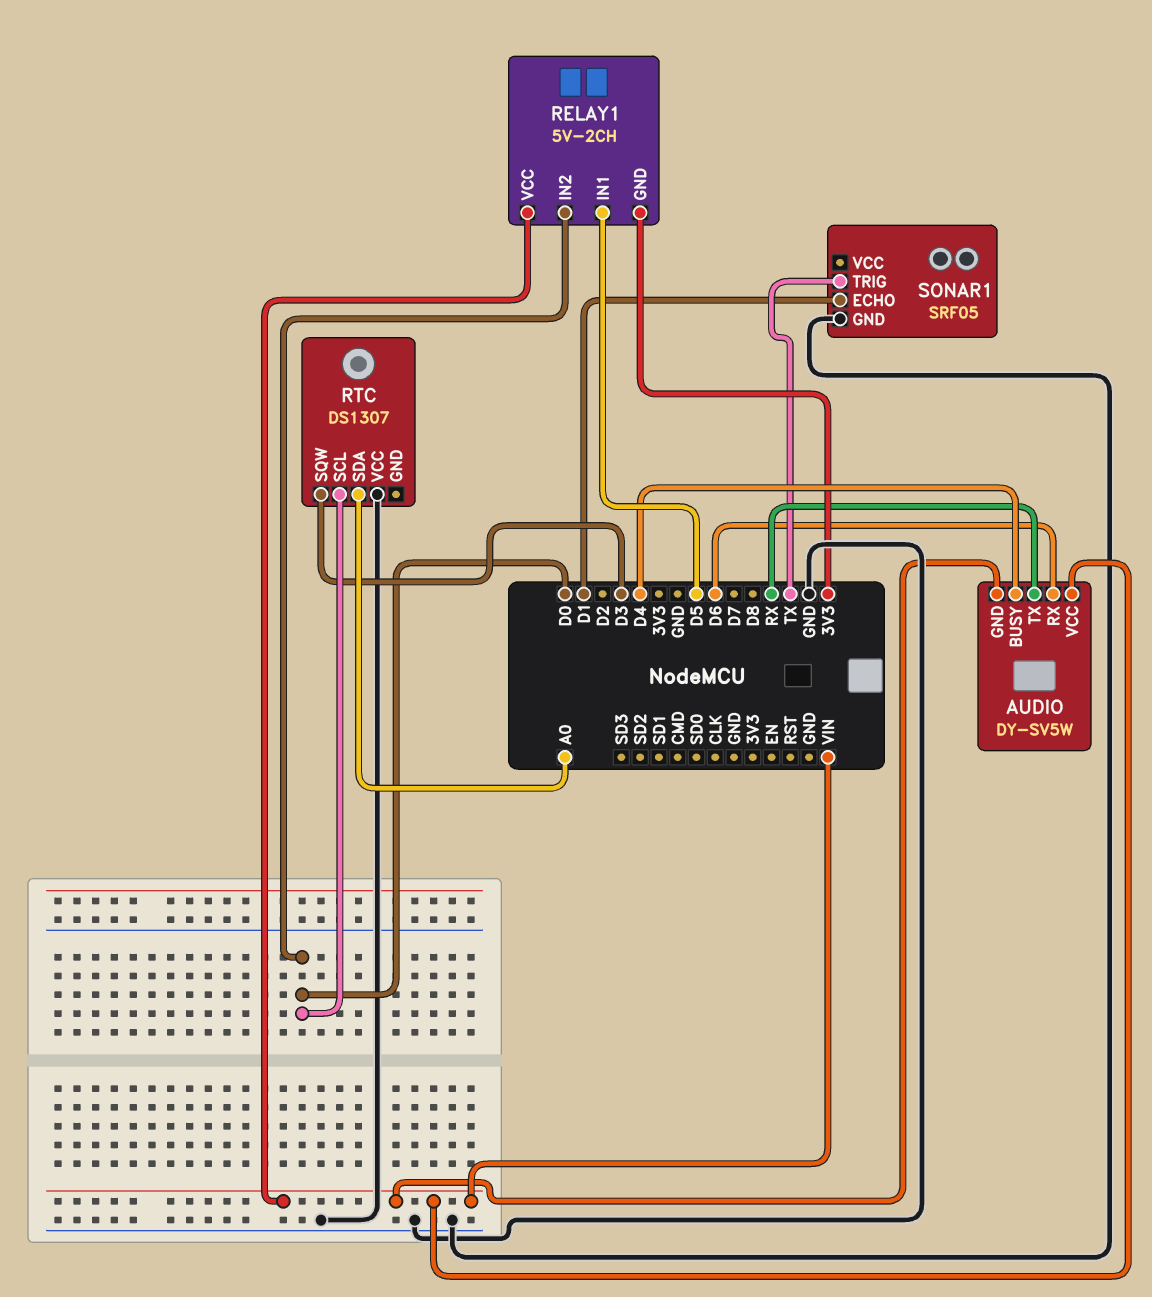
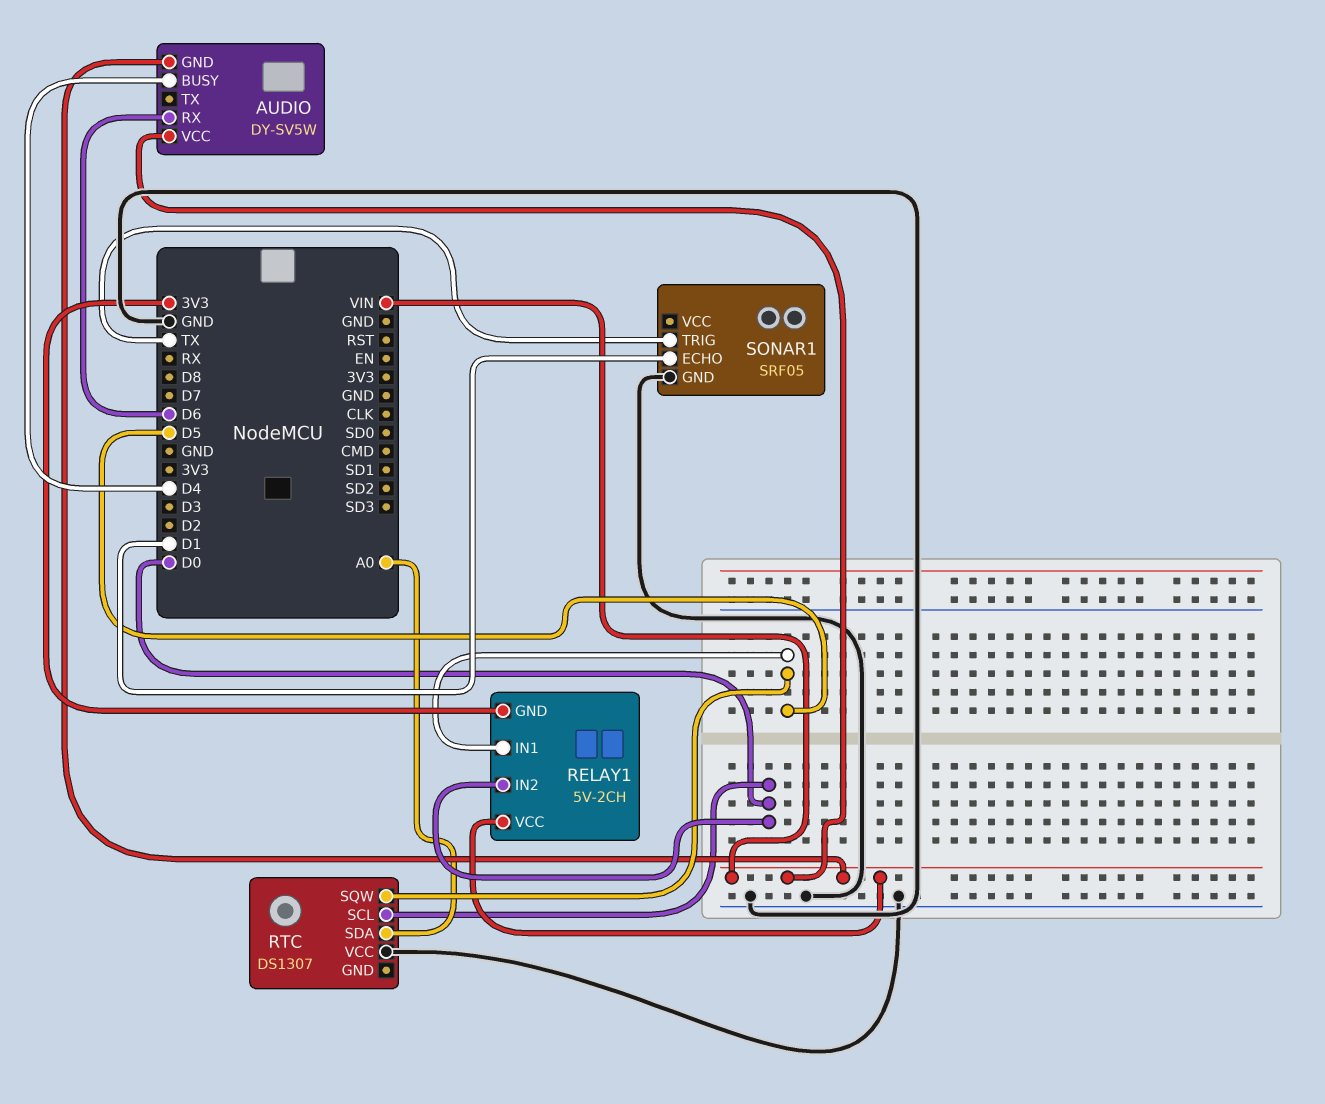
AUDIO pin TX: RX -> none
RTC pin SQW: D3 -> D5

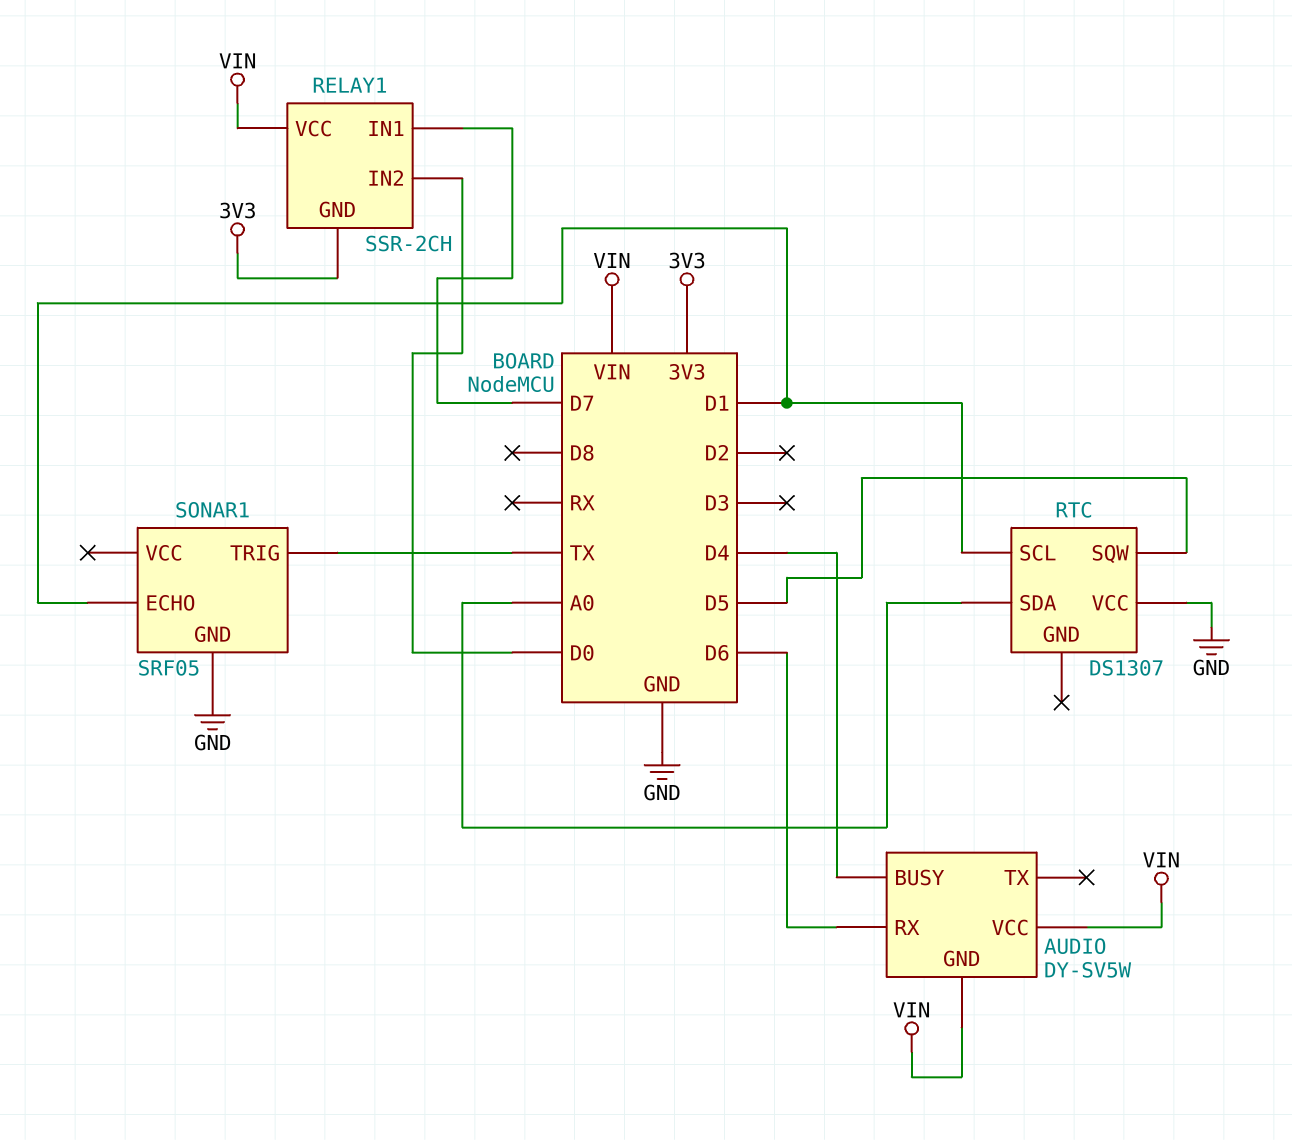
RELAY1: 5V-2CH -> SSR-2CH
RELAY1 pin IN1: D5 -> D7
RTC pin SCL: D0 -> D1

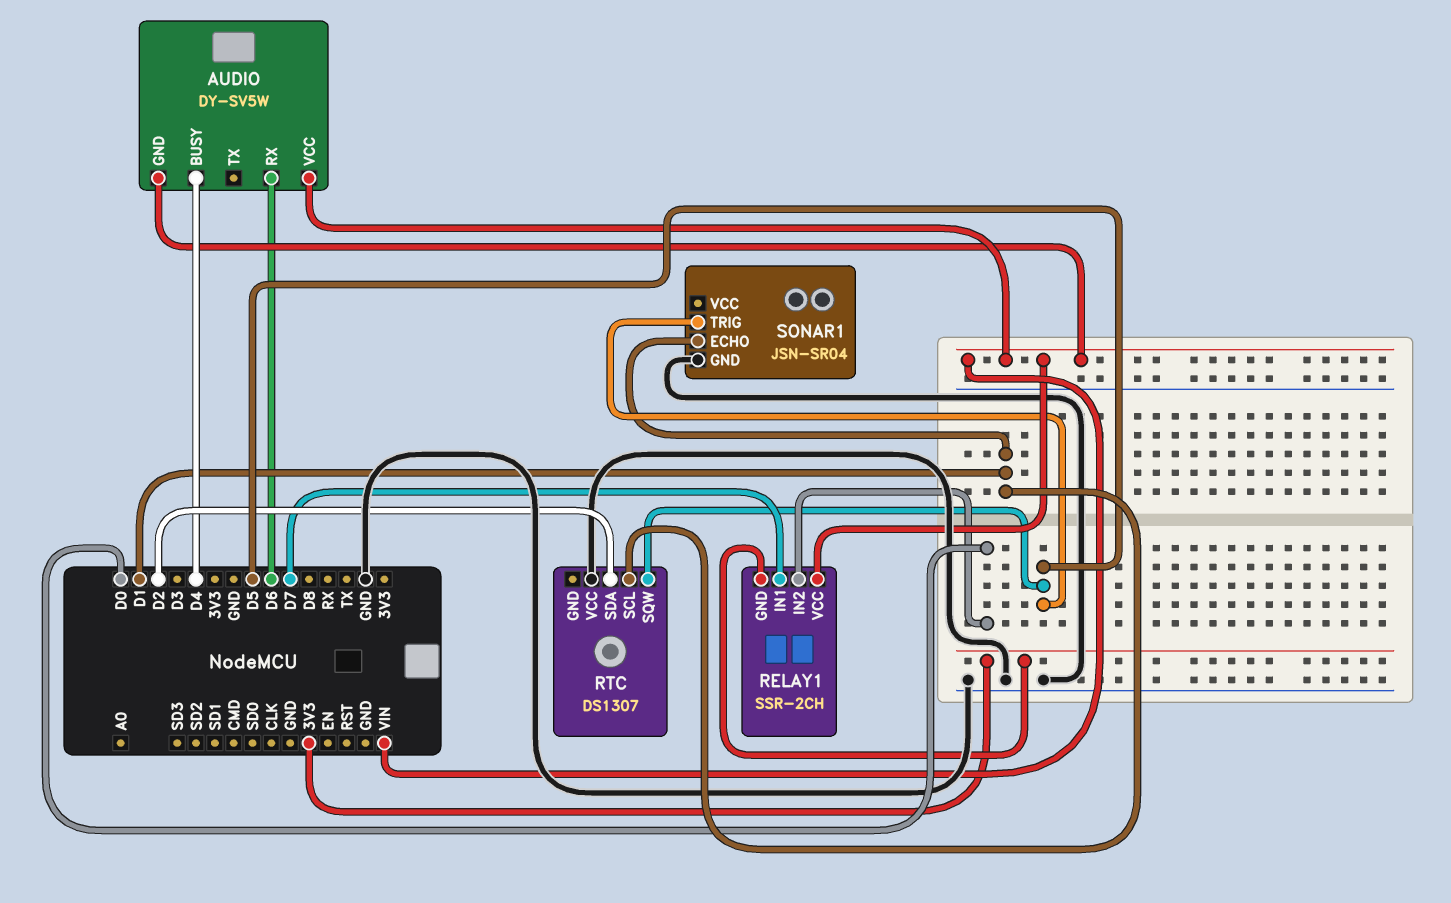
RTC pin SDA: A0 -> D2
SONAR1: SRF05 -> JSN-SR04
SONAR1 pin TRIG: TX -> D5

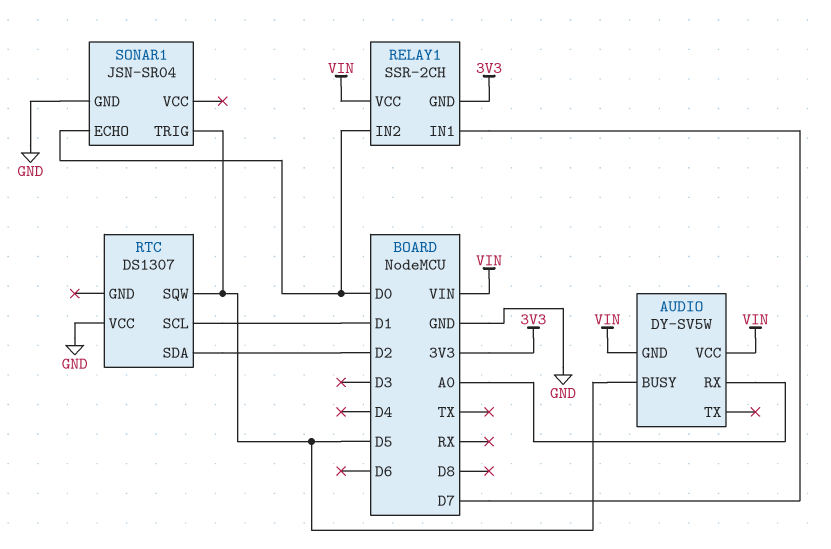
AUDIO pin BUSY: D4 -> D5
AUDIO pin RX: D6 -> A0
SONAR1 pin ECHO: D1 -> D0

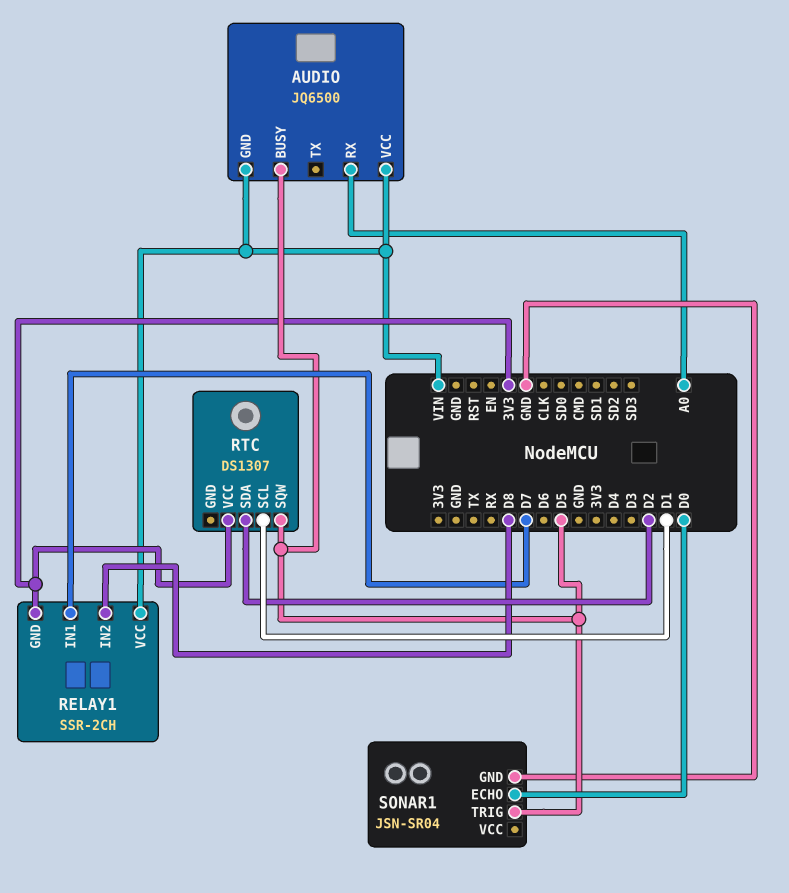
AUDIO: DY-SV5W -> JQ6500
RELAY1 pin IN2: D0 -> D8
RTC pin VCC: GND -> 3V3

